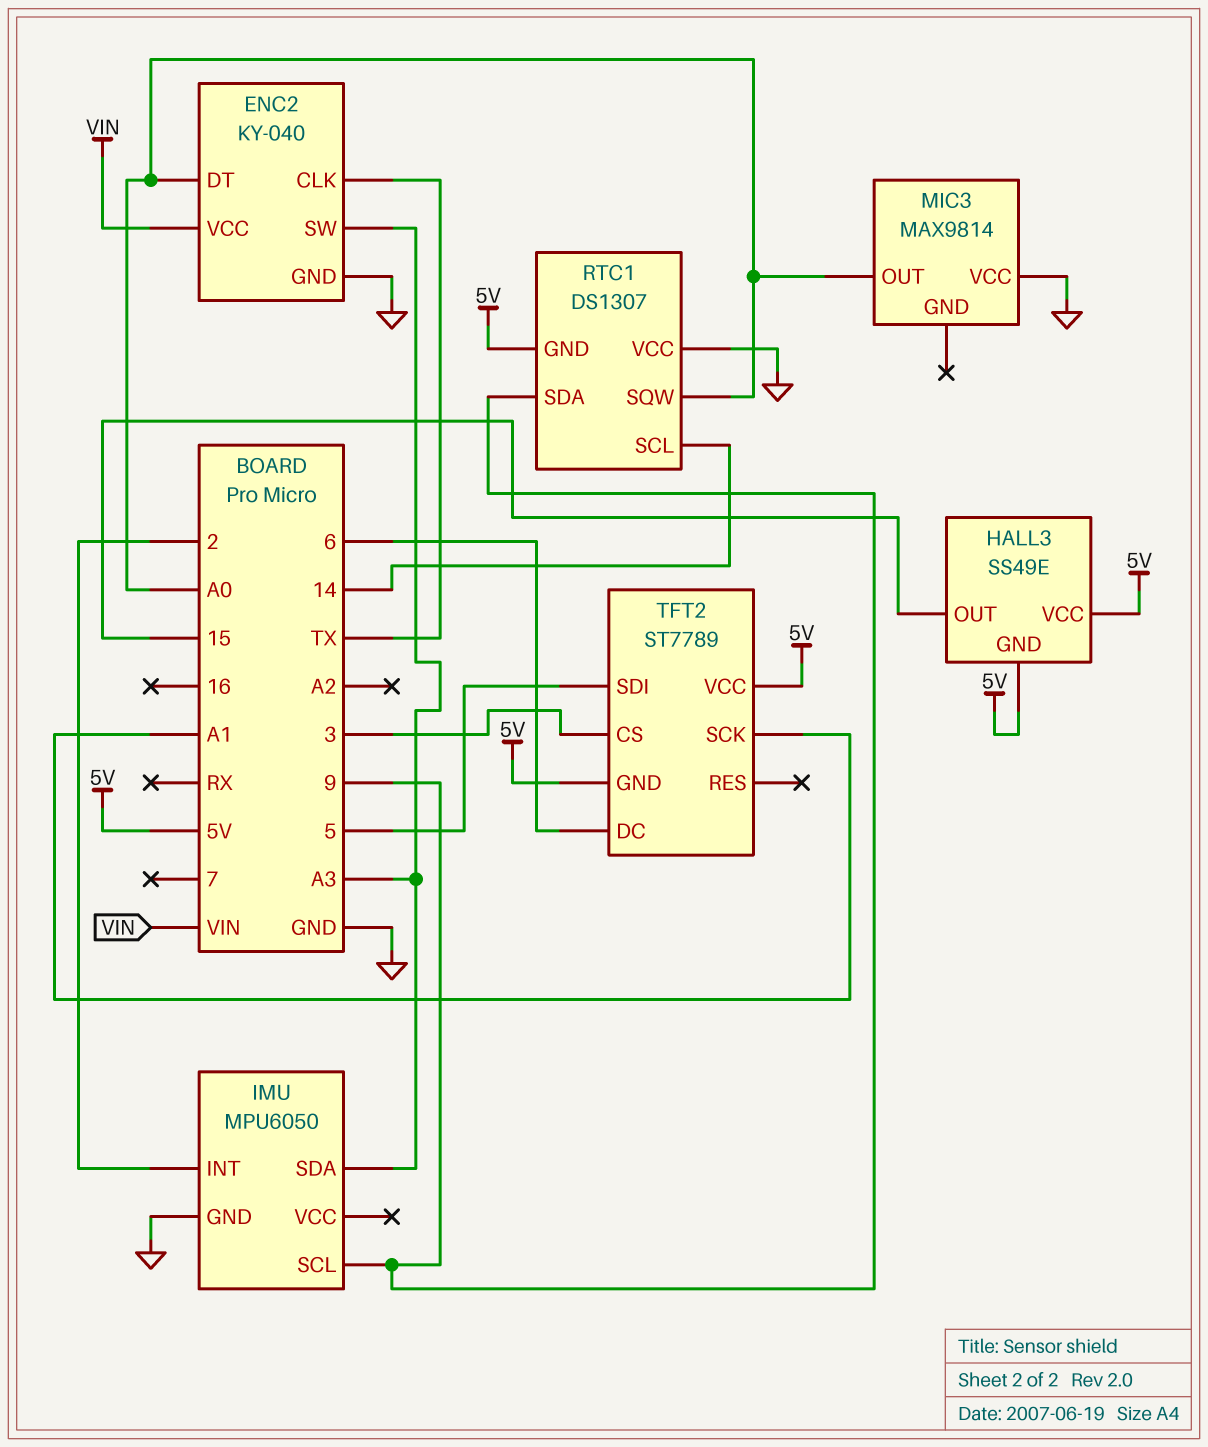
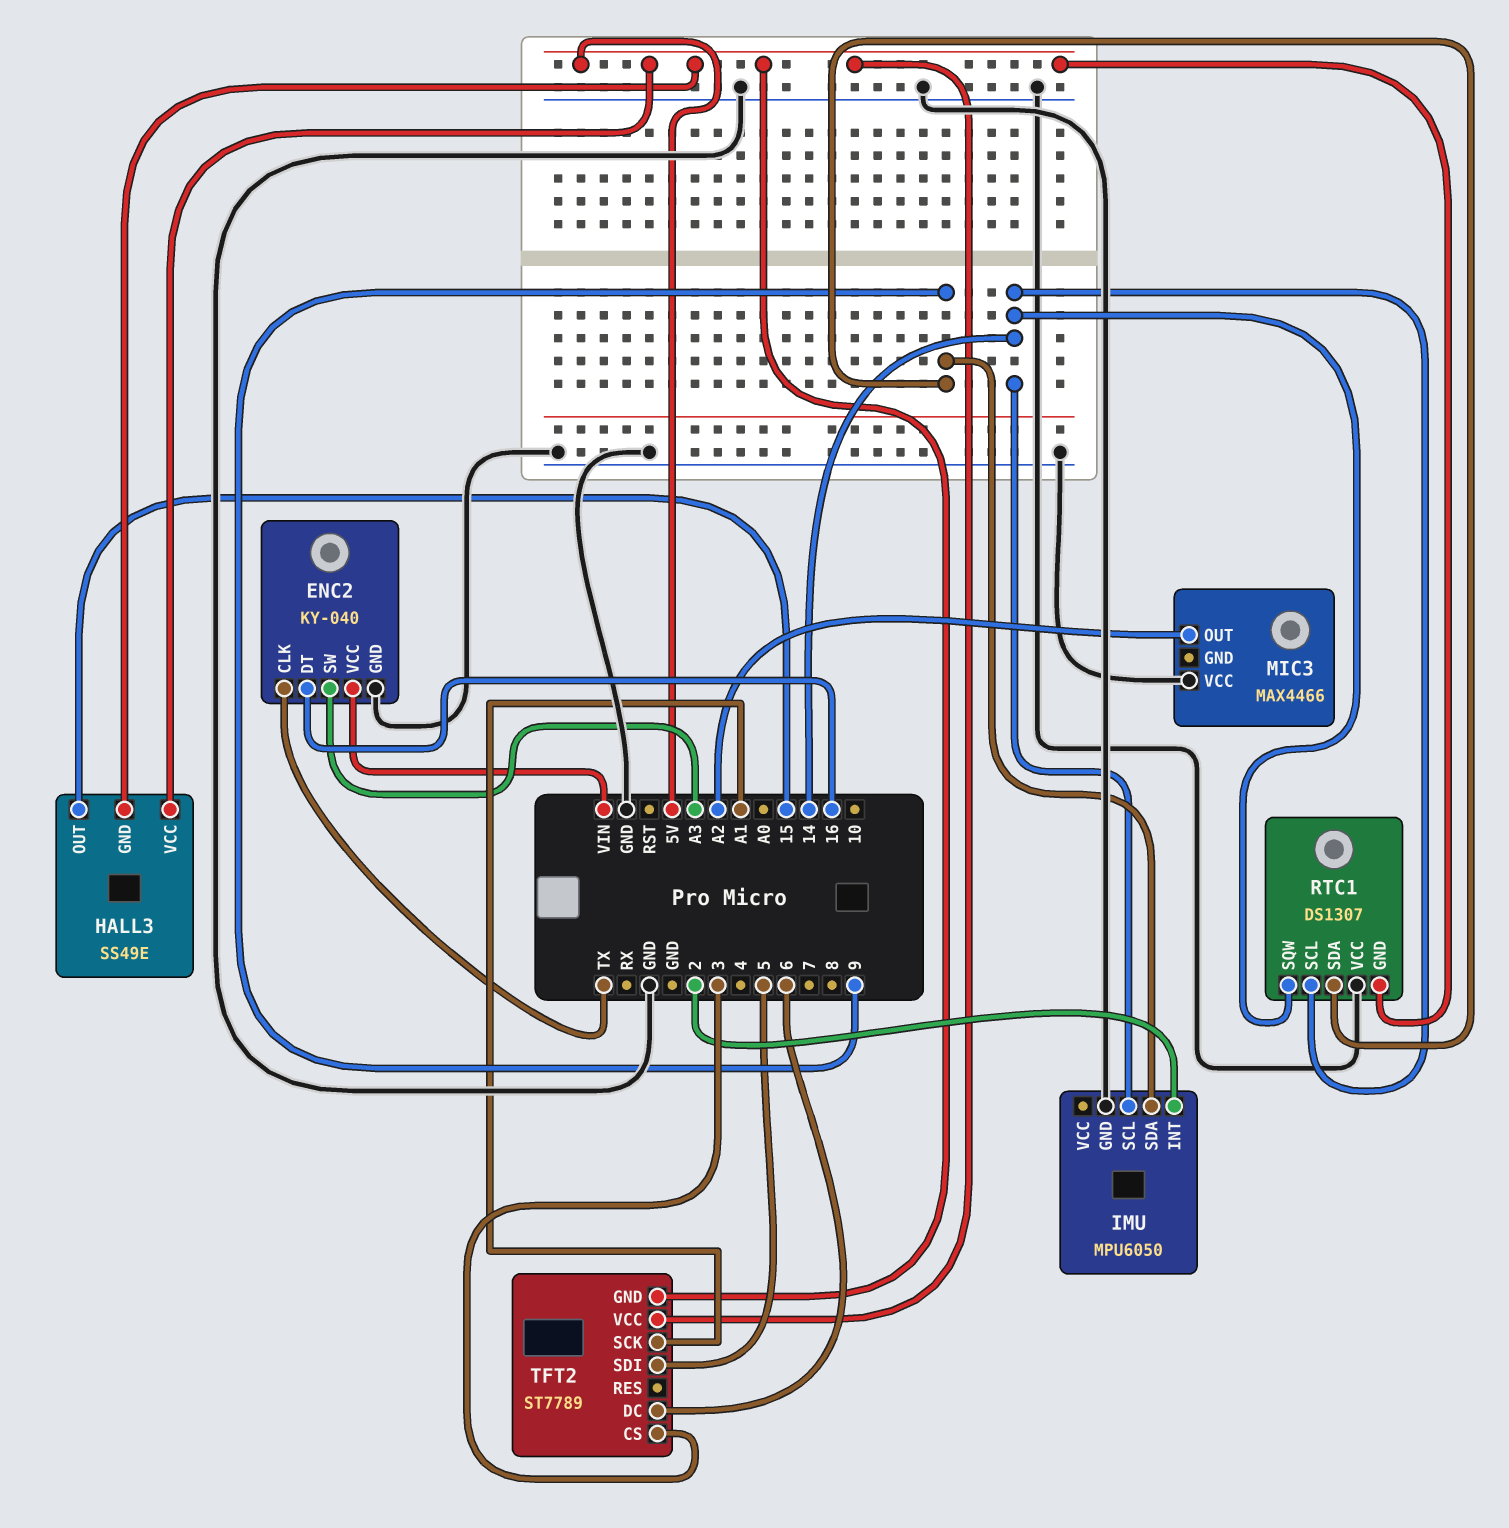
ENC2 pin DT: A0 -> 16
IMU pin SCL: 9 -> 14
IMU pin SDA: A3 -> 9
MIC3: MAX9814 -> MAX4466
MIC3 pin OUT: A0 -> A2
RTC1 pin SQW: A0 -> 14

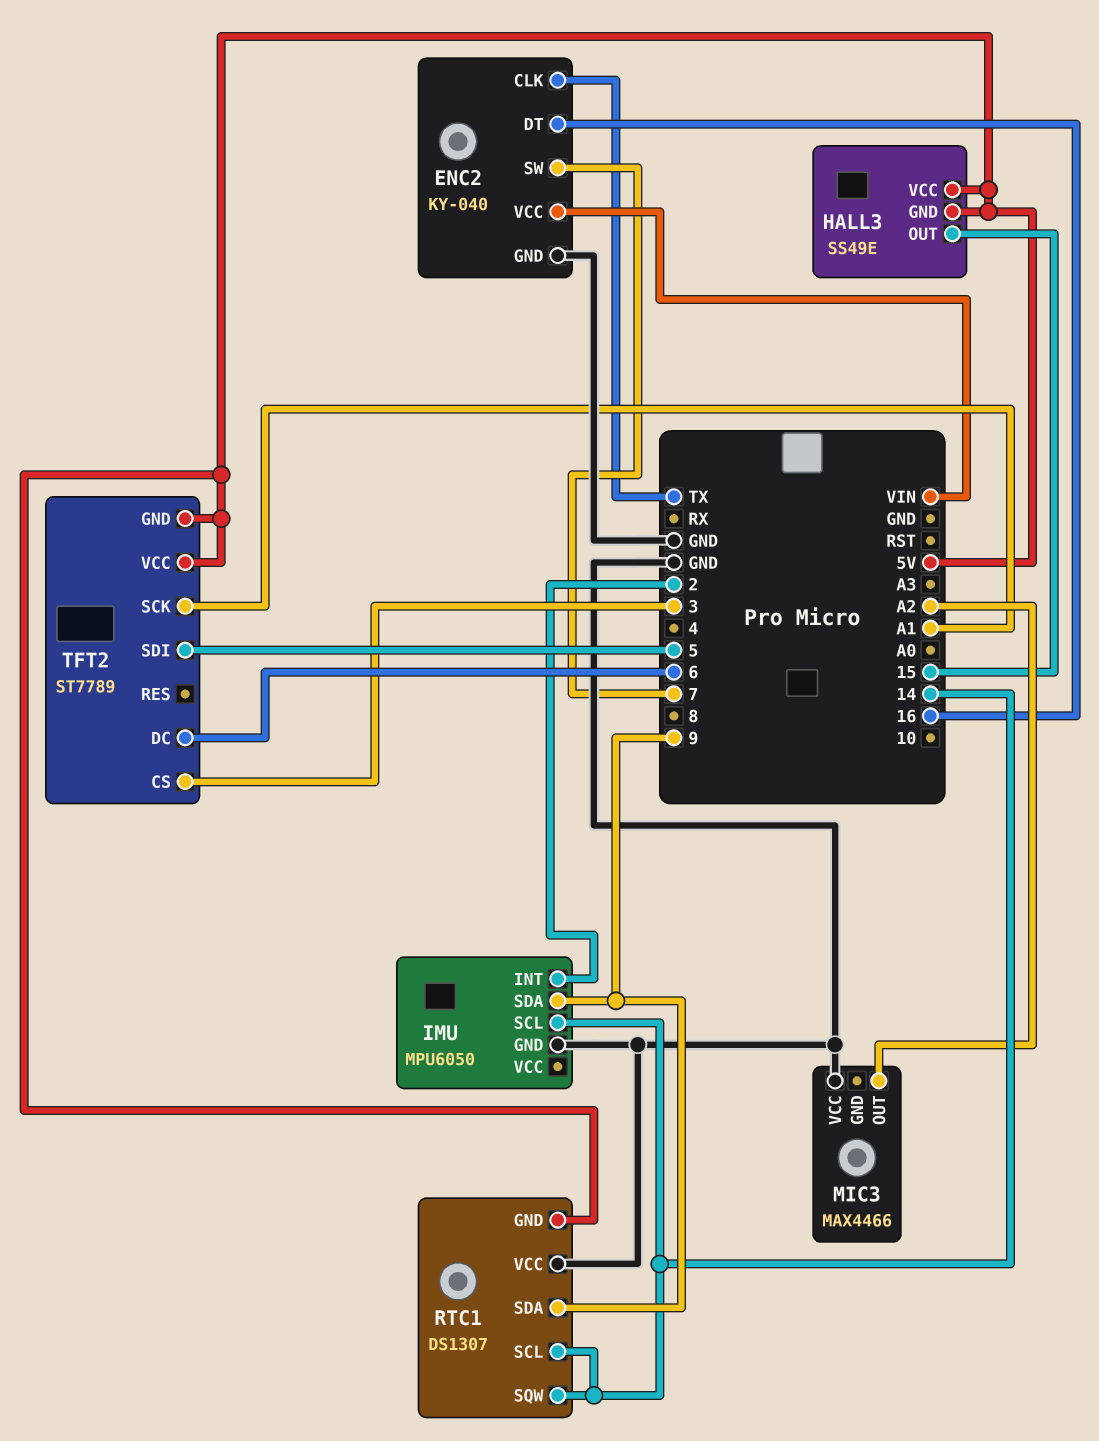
ENC2 pin SW: A3 -> 7

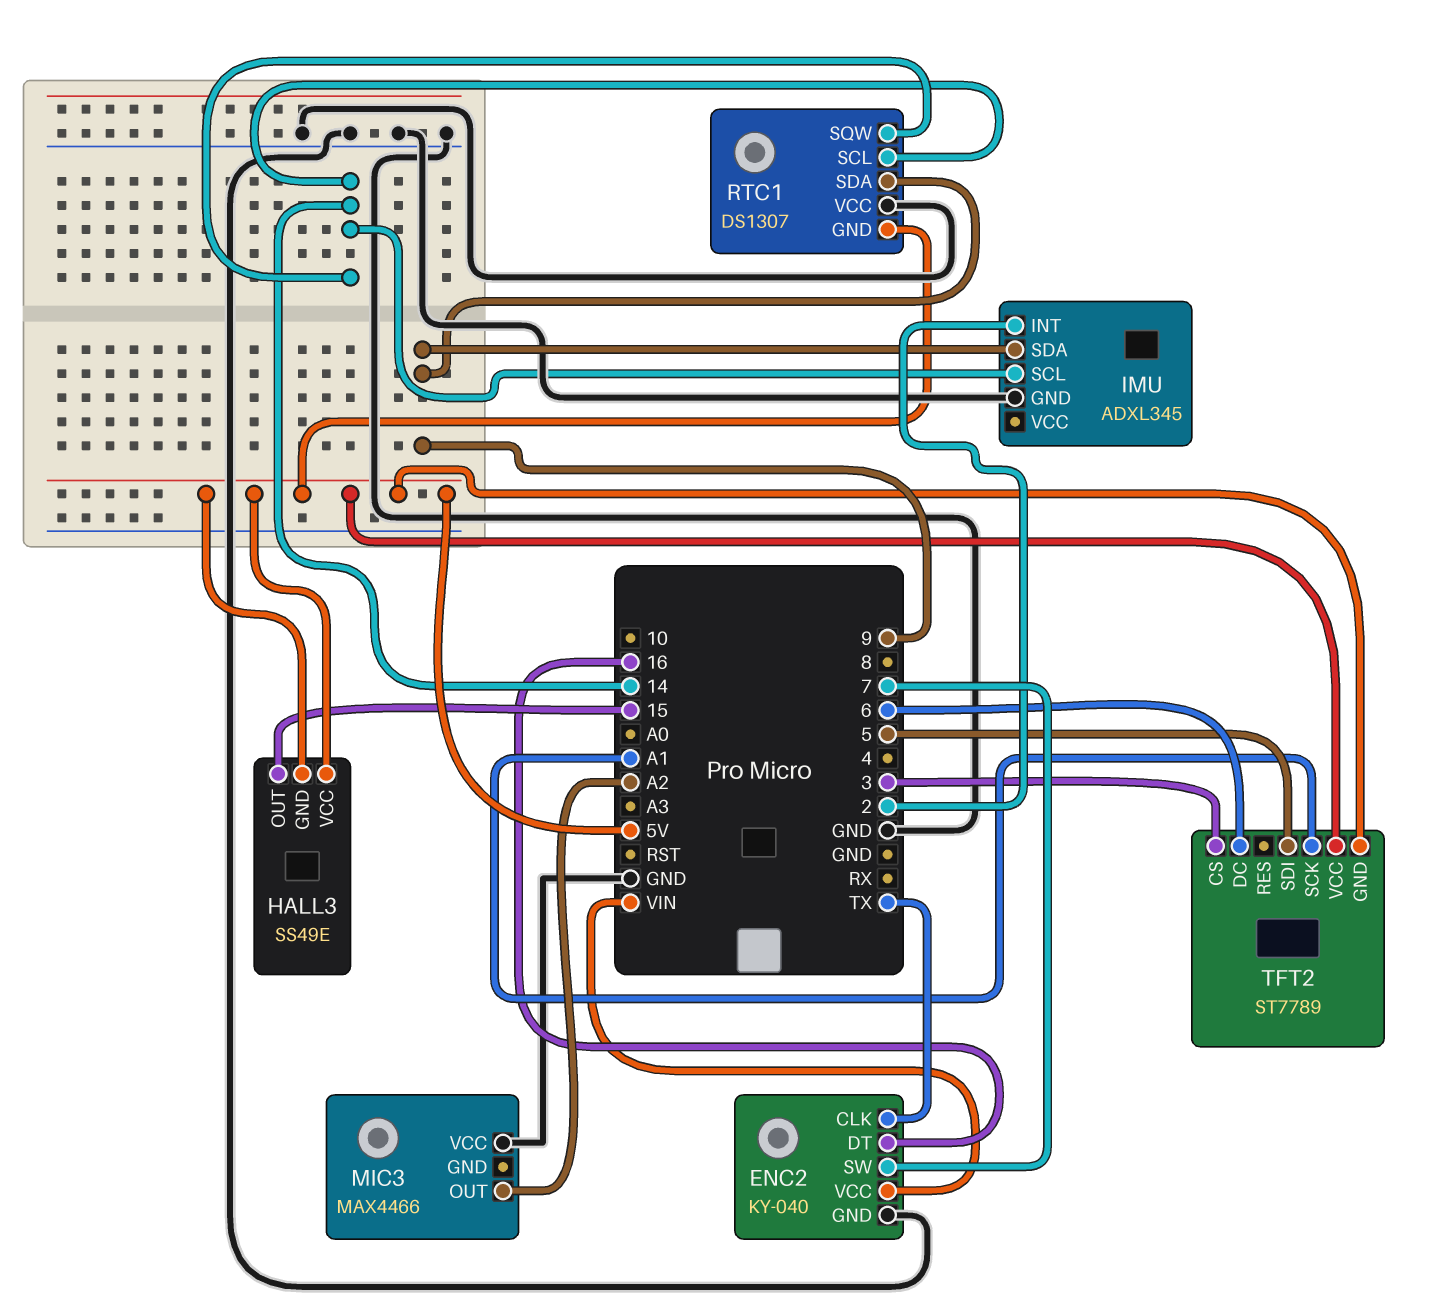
IMU: MPU6050 -> ADXL345

